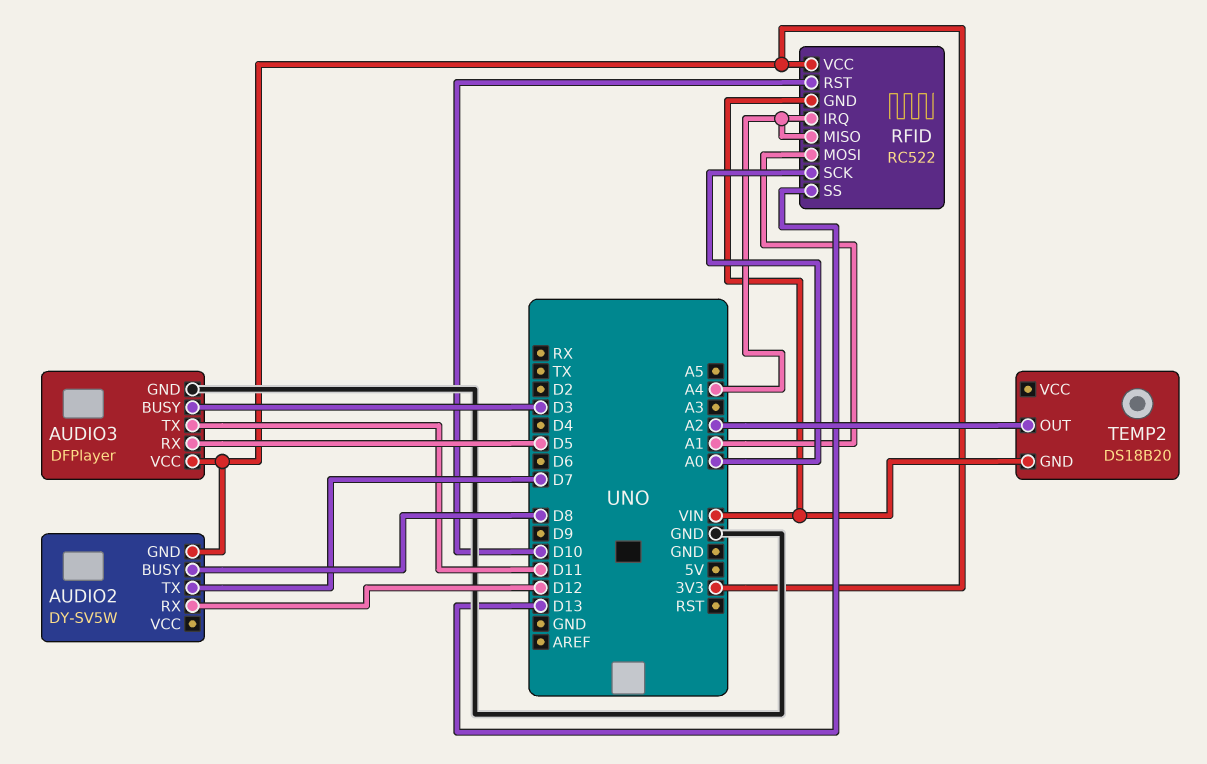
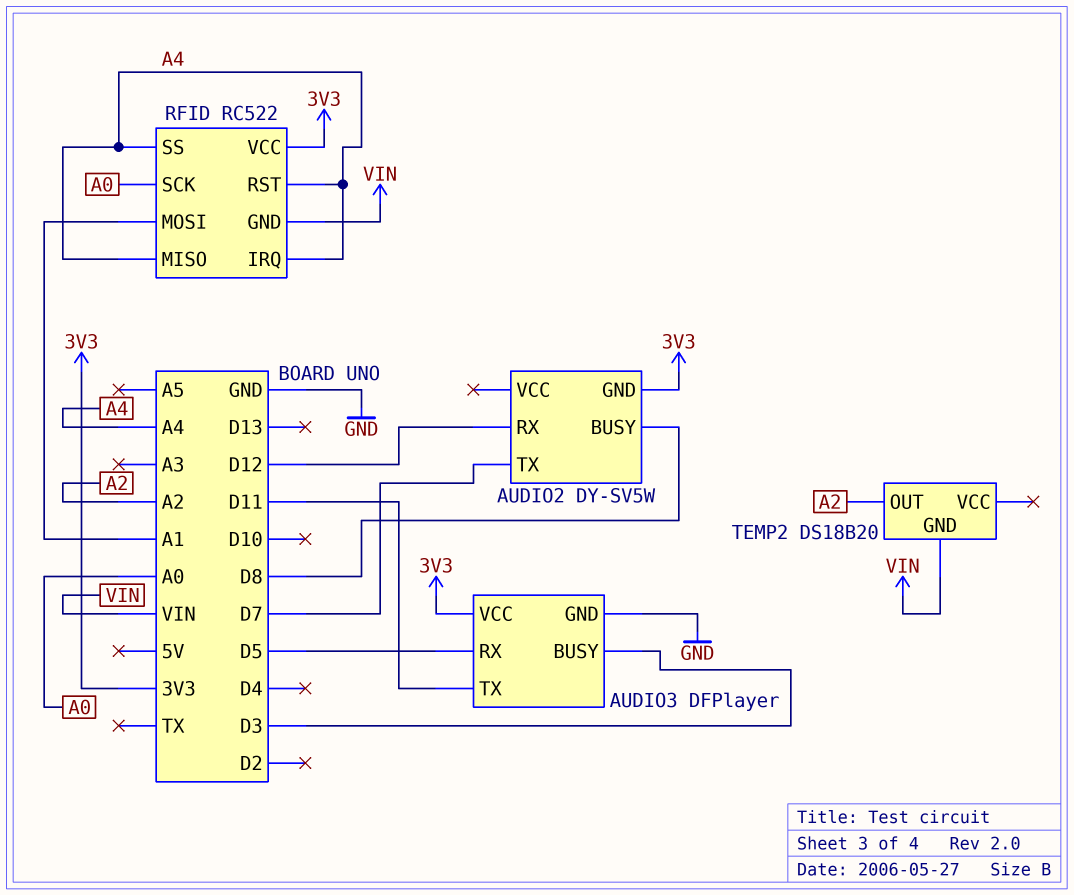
RFID pin RST: D10 -> A4
RFID pin SS: D13 -> A4

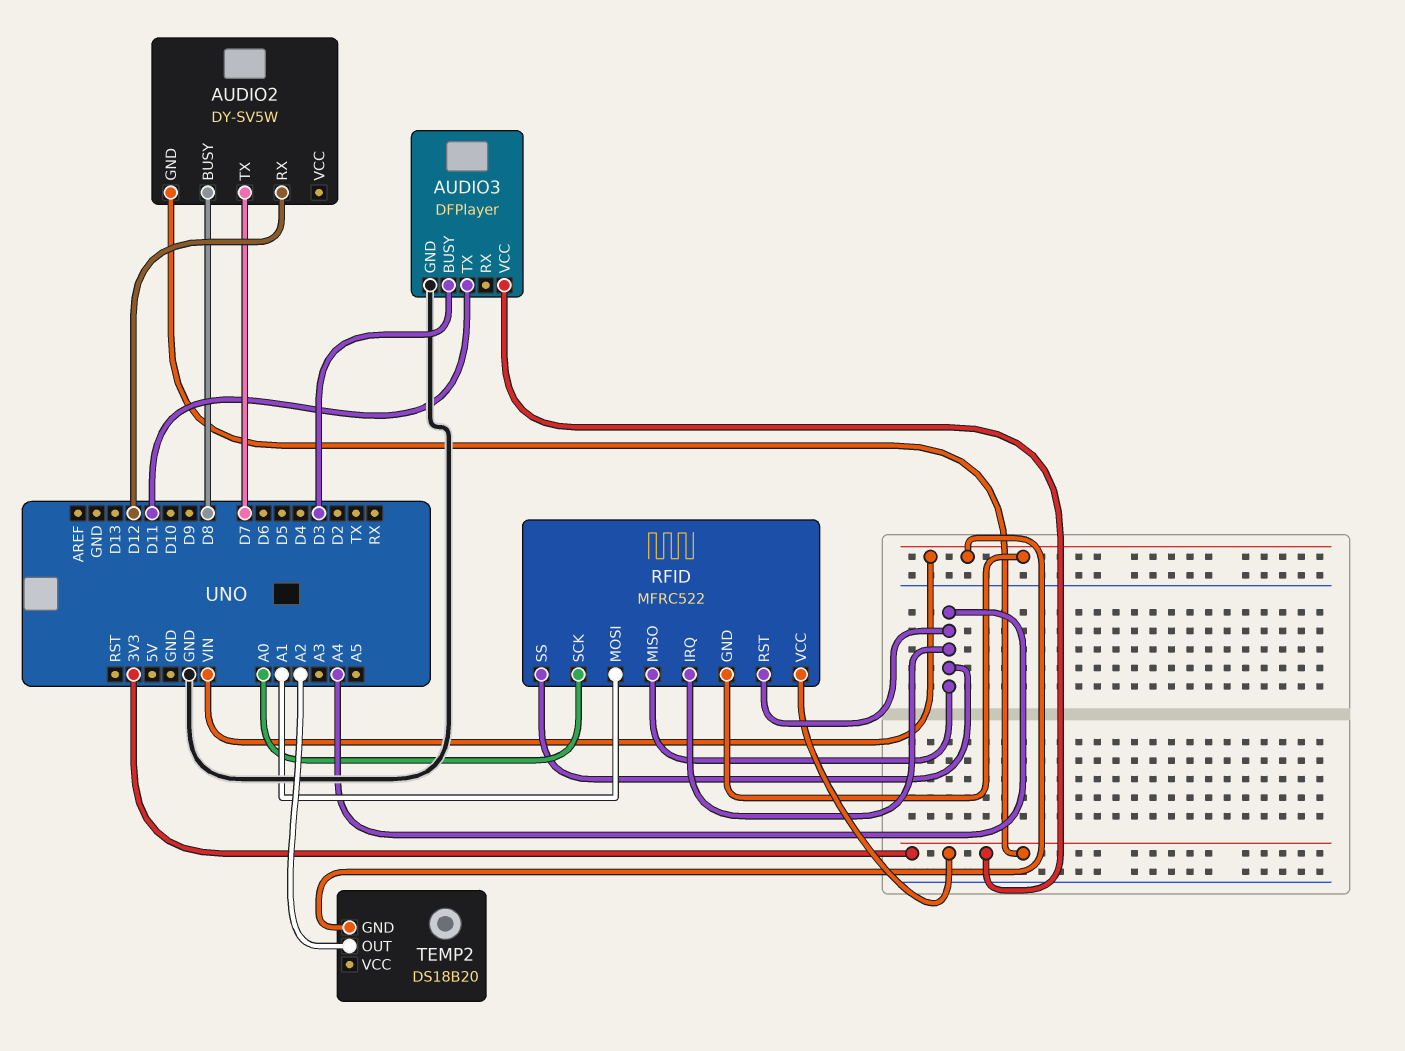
AUDIO3 pin RX: D5 -> none
RFID: RC522 -> MFRC522

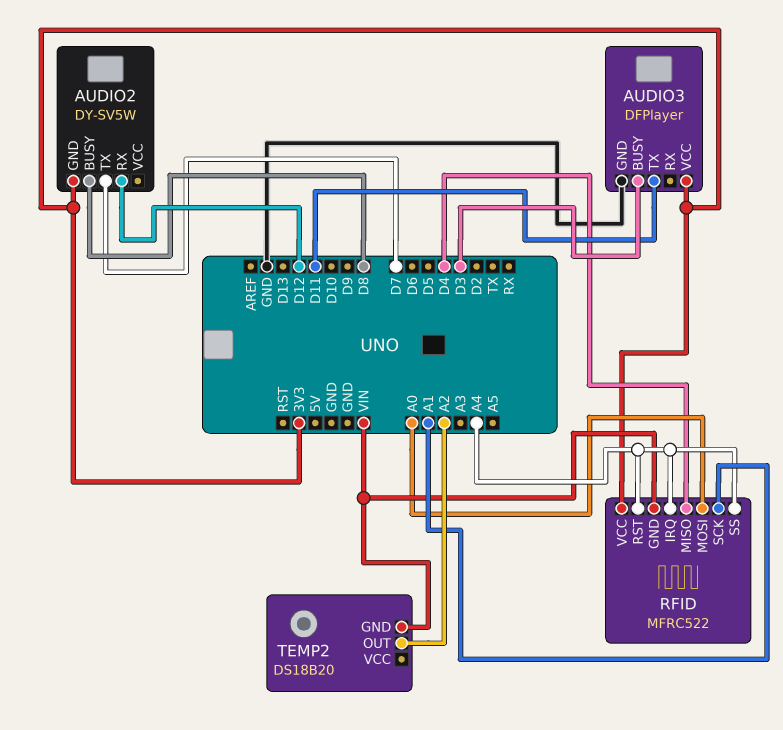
RFID pin MISO: A4 -> D4
RFID pin MOSI: A1 -> A0
RFID pin SCK: A0 -> A1

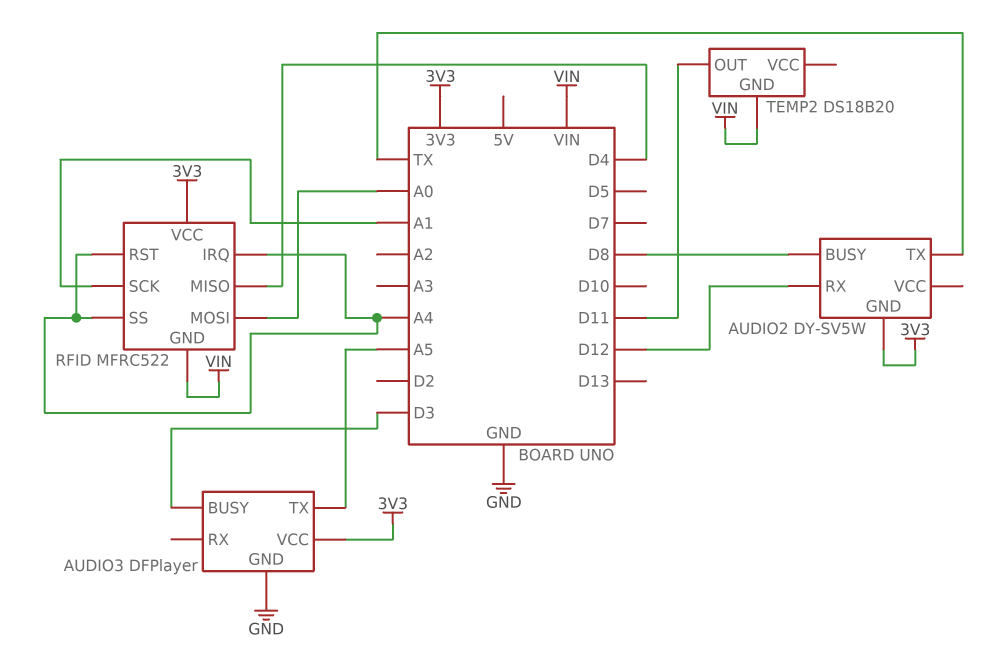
AUDIO2 pin TX: D7 -> TX
AUDIO3 pin TX: D11 -> A5
TEMP2 pin OUT: A2 -> D11

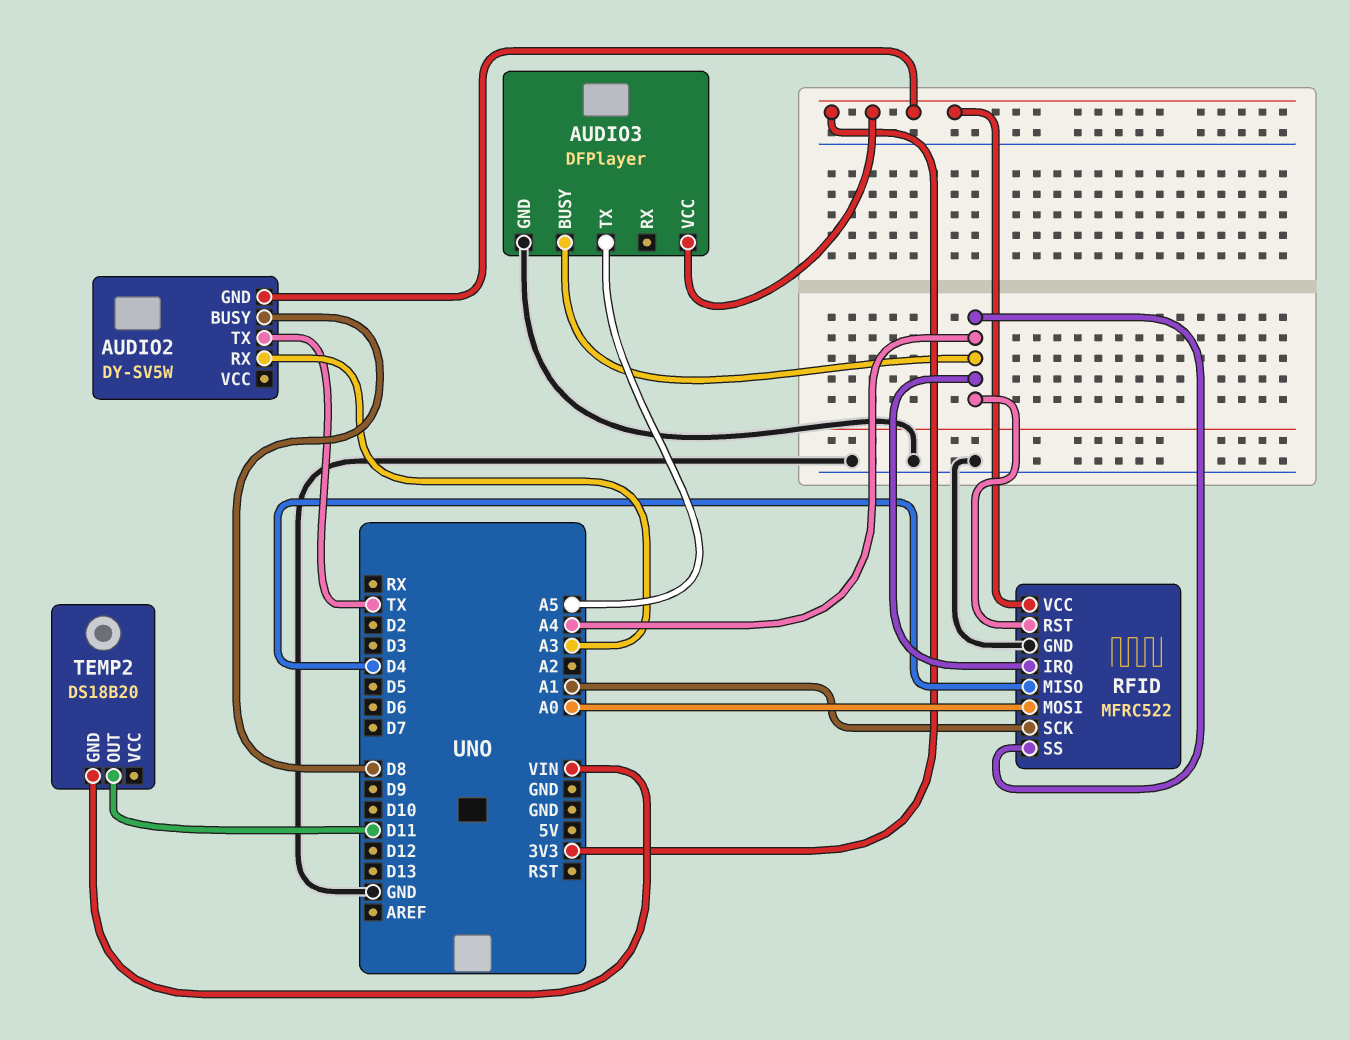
AUDIO2 pin RX: D12 -> A3
AUDIO3 pin BUSY: D3 -> A4
RFID pin GND: VIN -> GND

